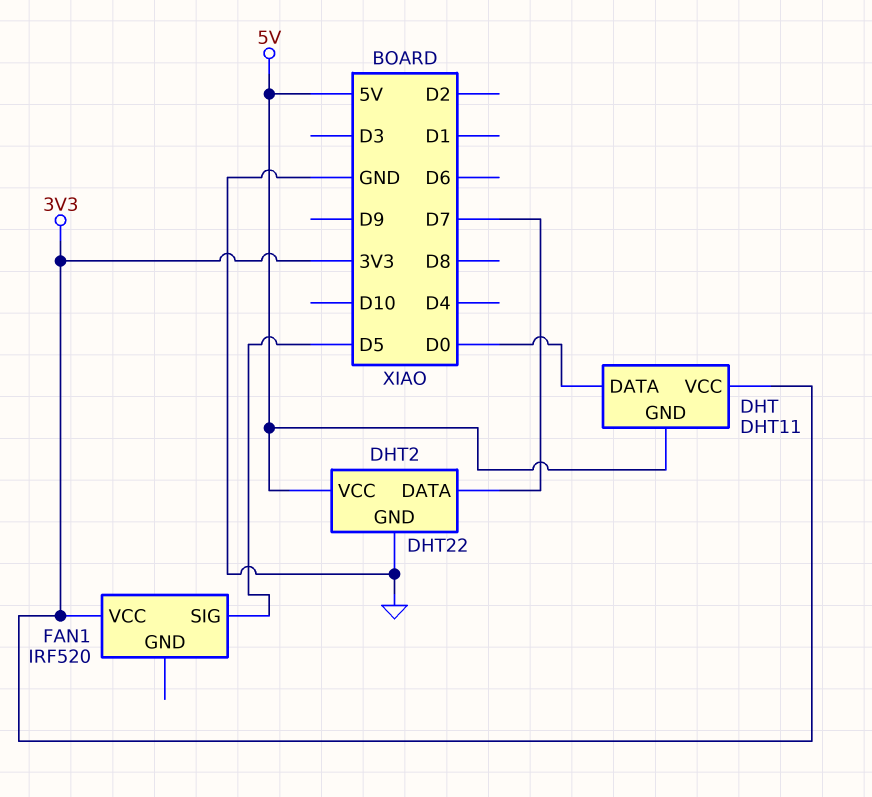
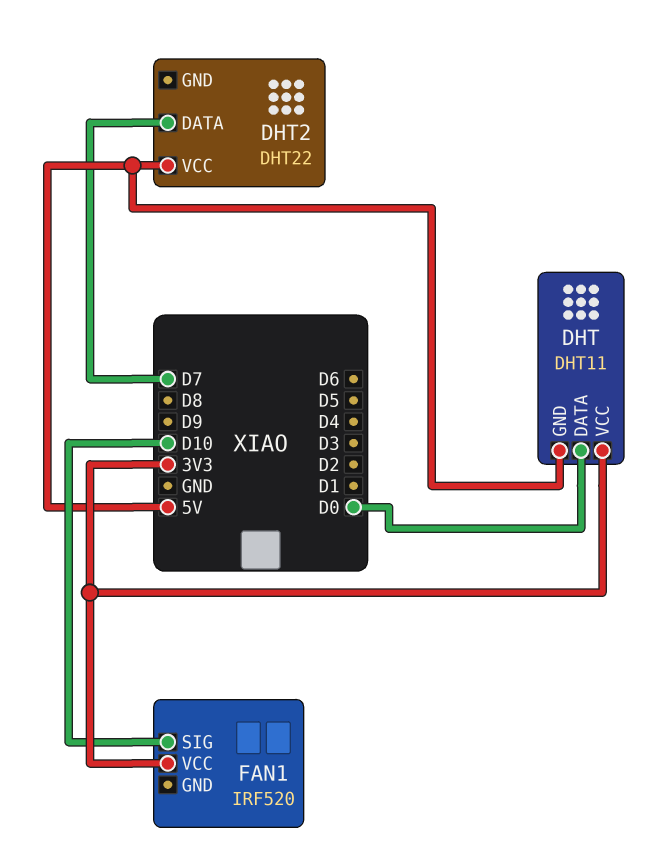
DHT2 pin GND: GND -> none
FAN1 pin SIG: D5 -> D10

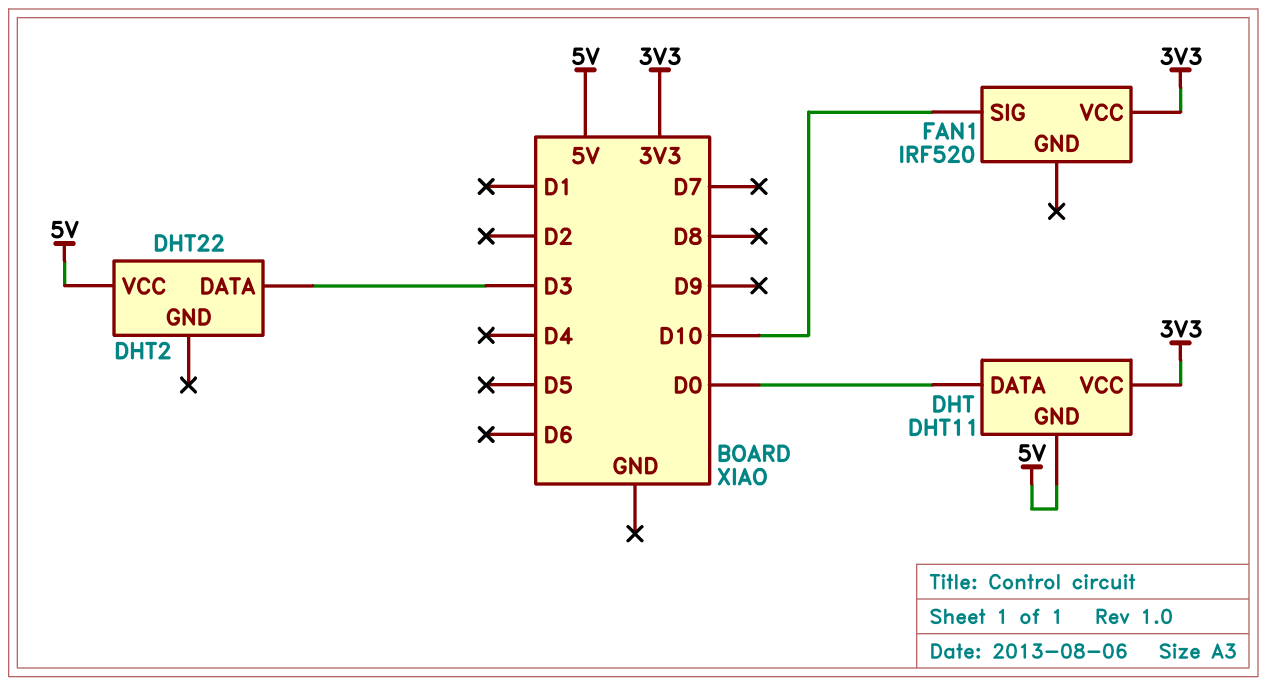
DHT2 pin DATA: D7 -> D3

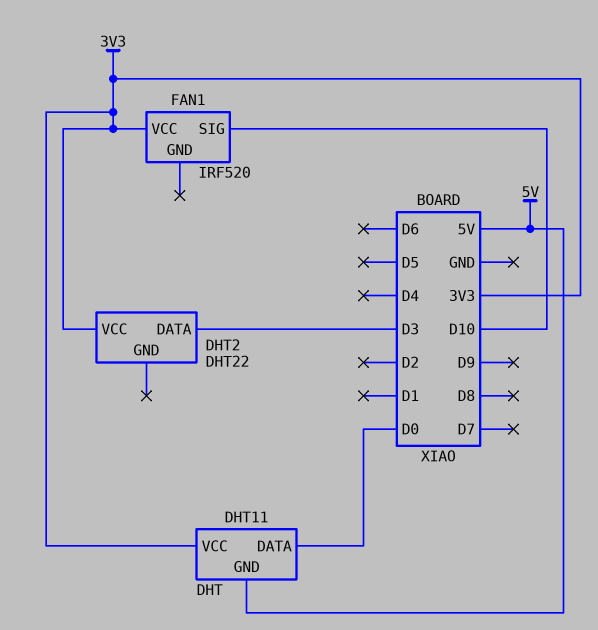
DHT2 pin VCC: 5V -> 3V3

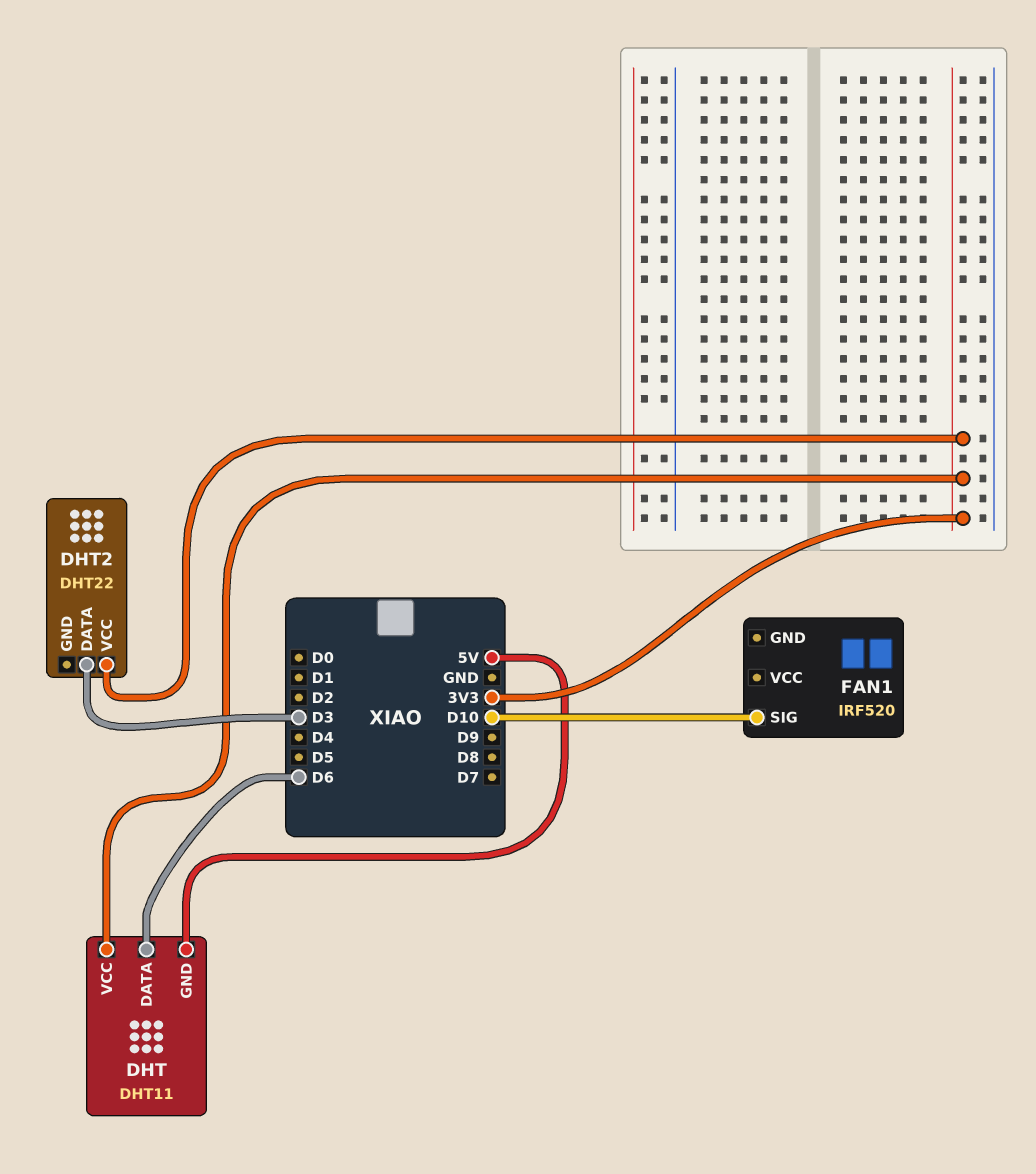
DHT pin DATA: D0 -> D6
FAN1 pin VCC: 3V3 -> none

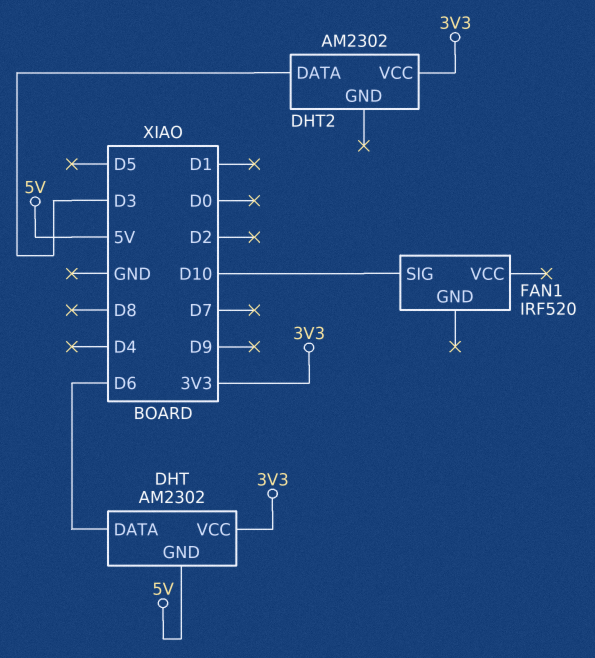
DHT: DHT11 -> AM2302
DHT2: DHT22 -> AM2302

